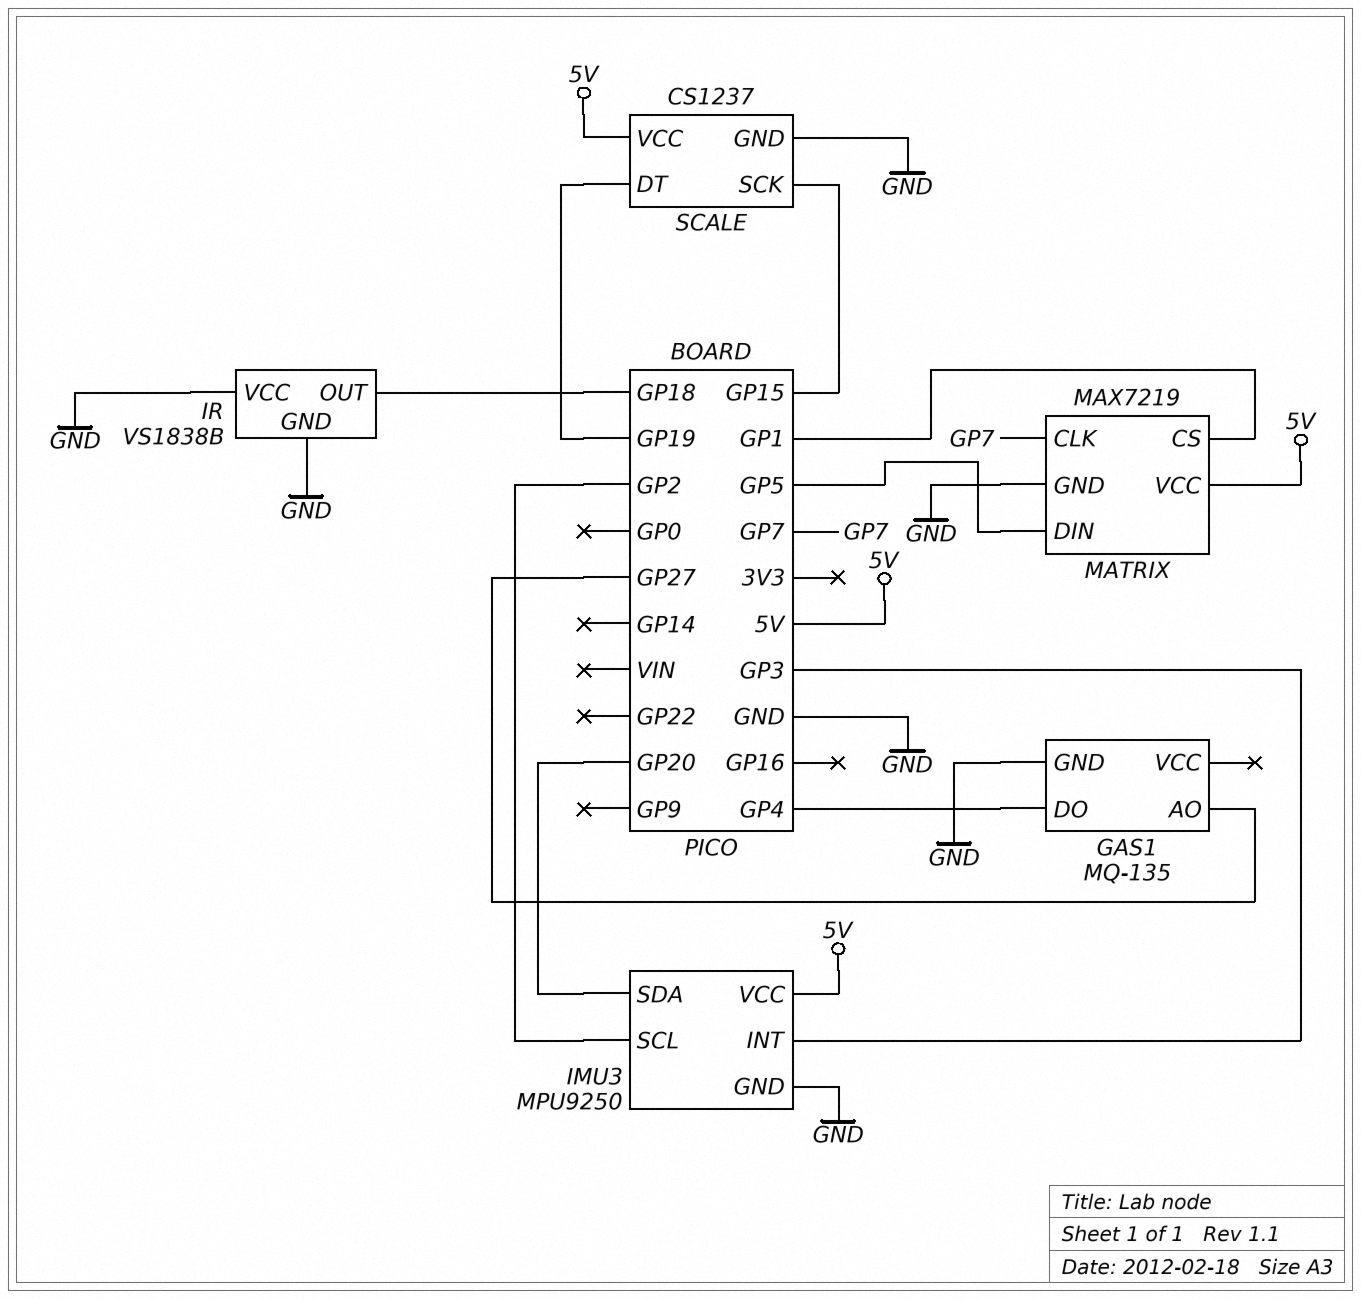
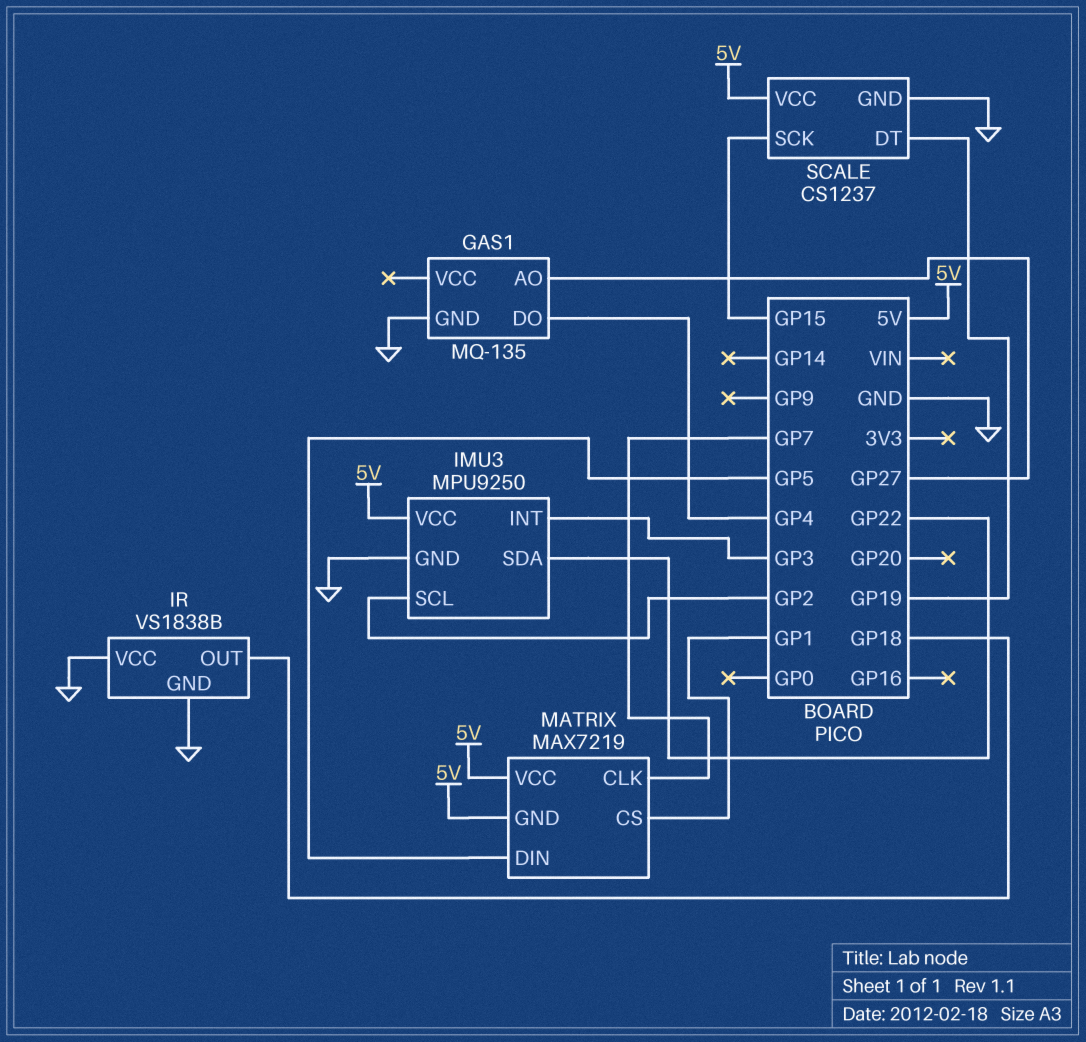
IMU3 pin SDA: GP20 -> GP22
MATRIX pin GND: GND -> 5V

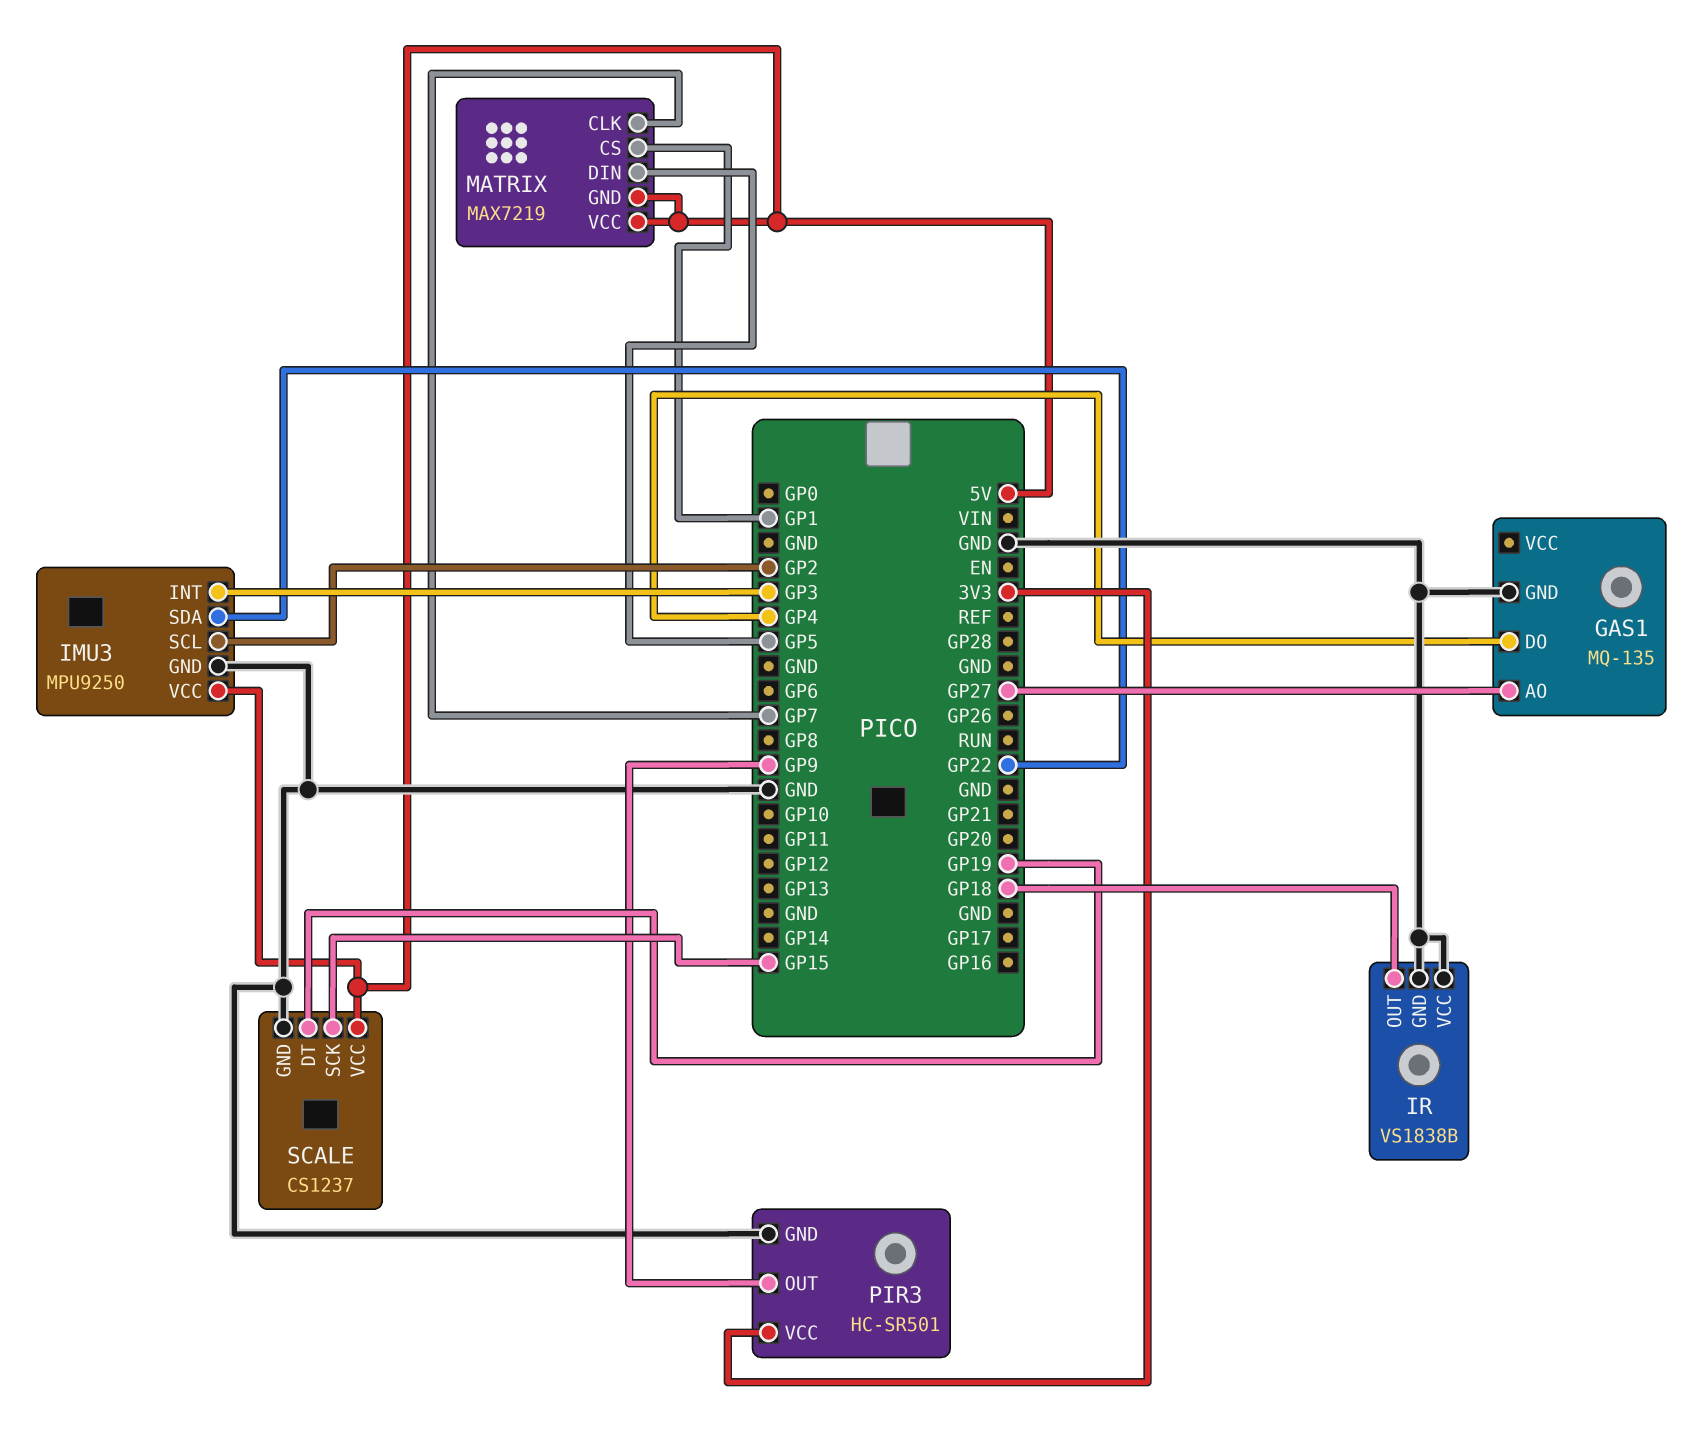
PIR3: none -> HC-SR501
PIR3 pin GND: none -> GND
PIR3 pin OUT: none -> GP9
PIR3 pin VCC: none -> 3V3

